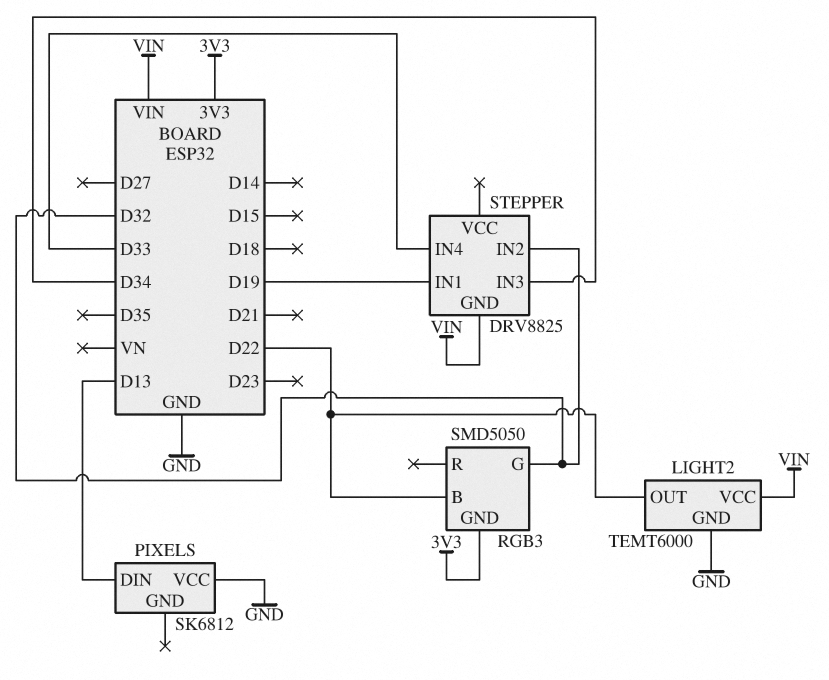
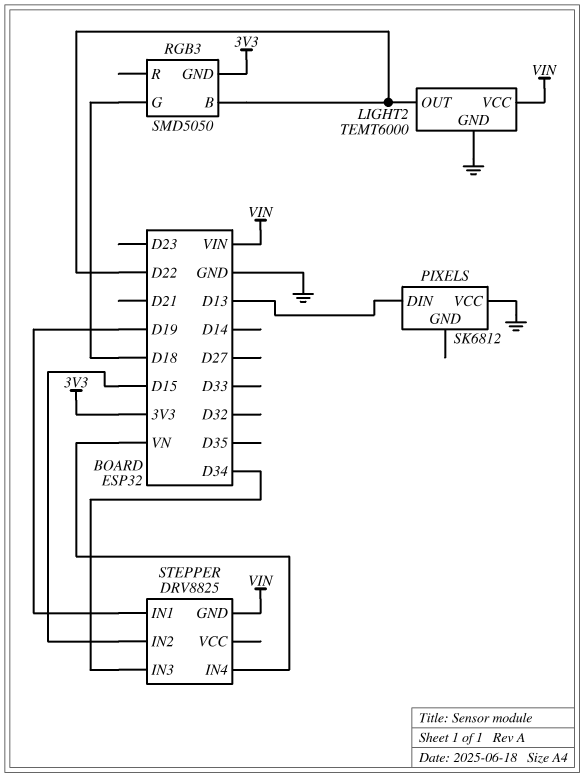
RGB3 pin G: D32 -> D18
STEPPER pin IN2: D32 -> D15
STEPPER pin IN4: D33 -> VN

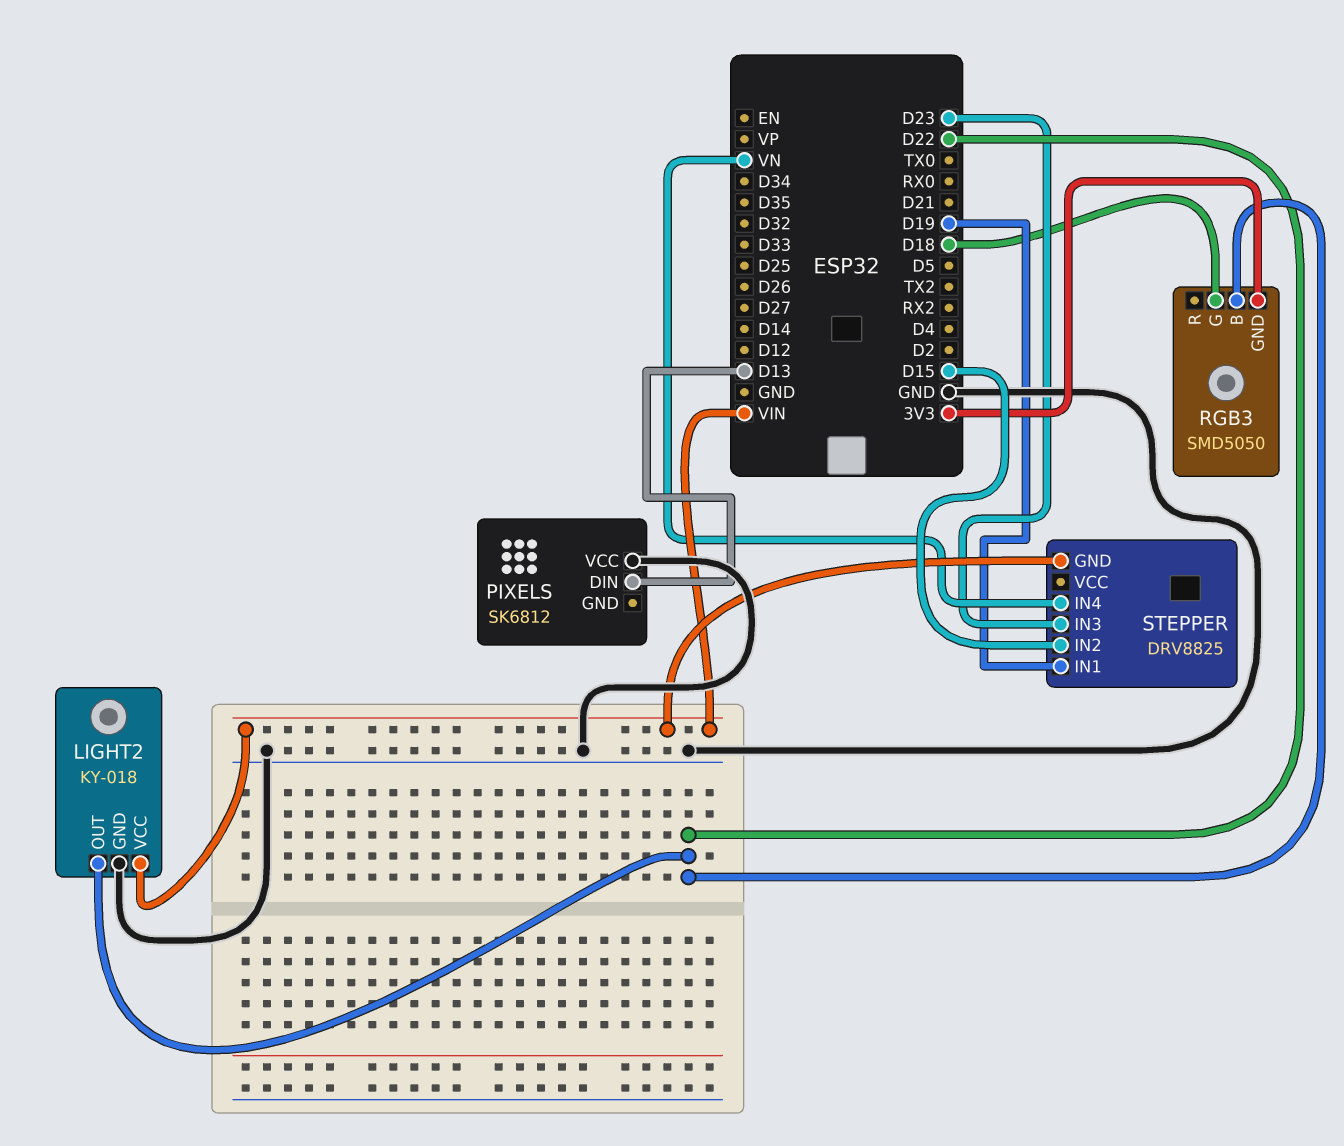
LIGHT2: TEMT6000 -> KY-018
STEPPER pin IN3: D34 -> D23

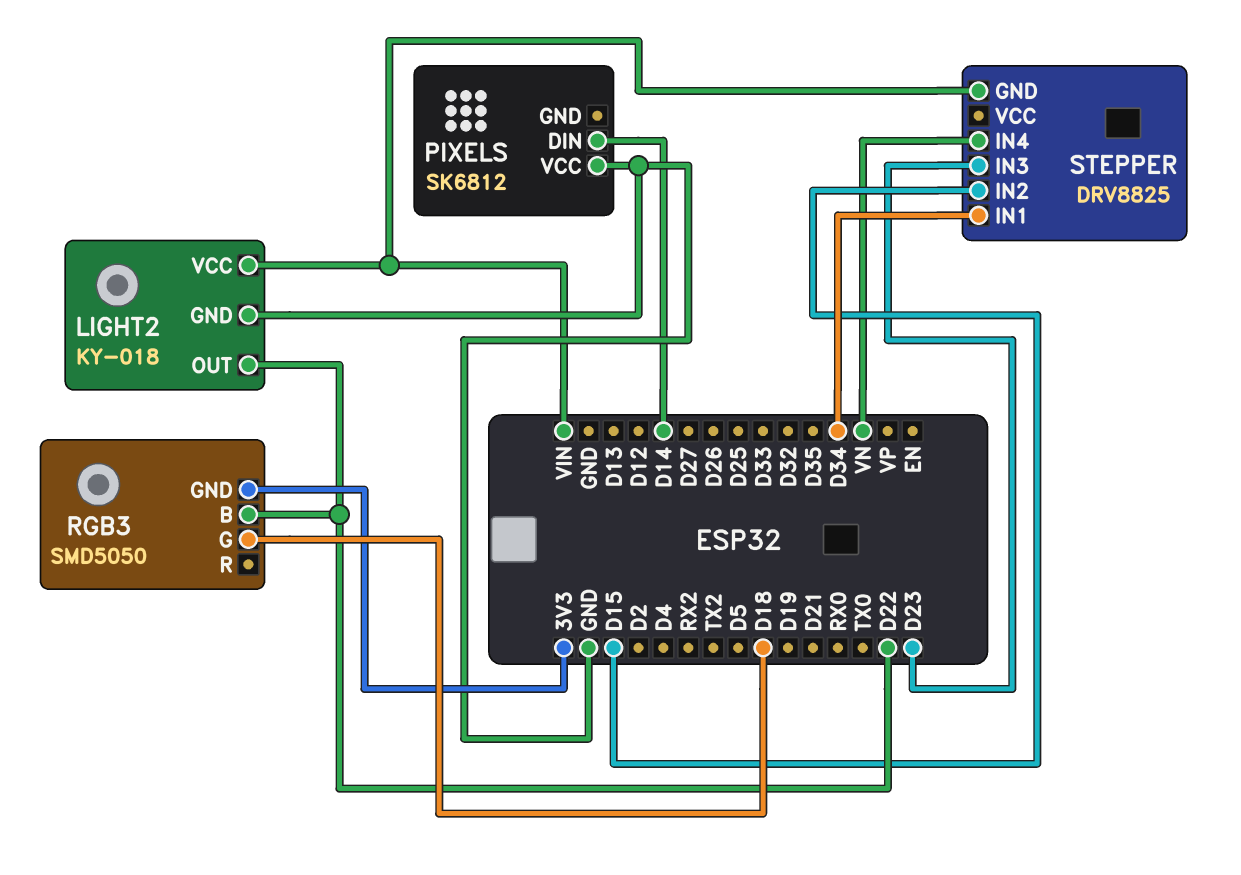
PIXELS pin DIN: D13 -> D14
STEPPER pin IN1: D19 -> D34

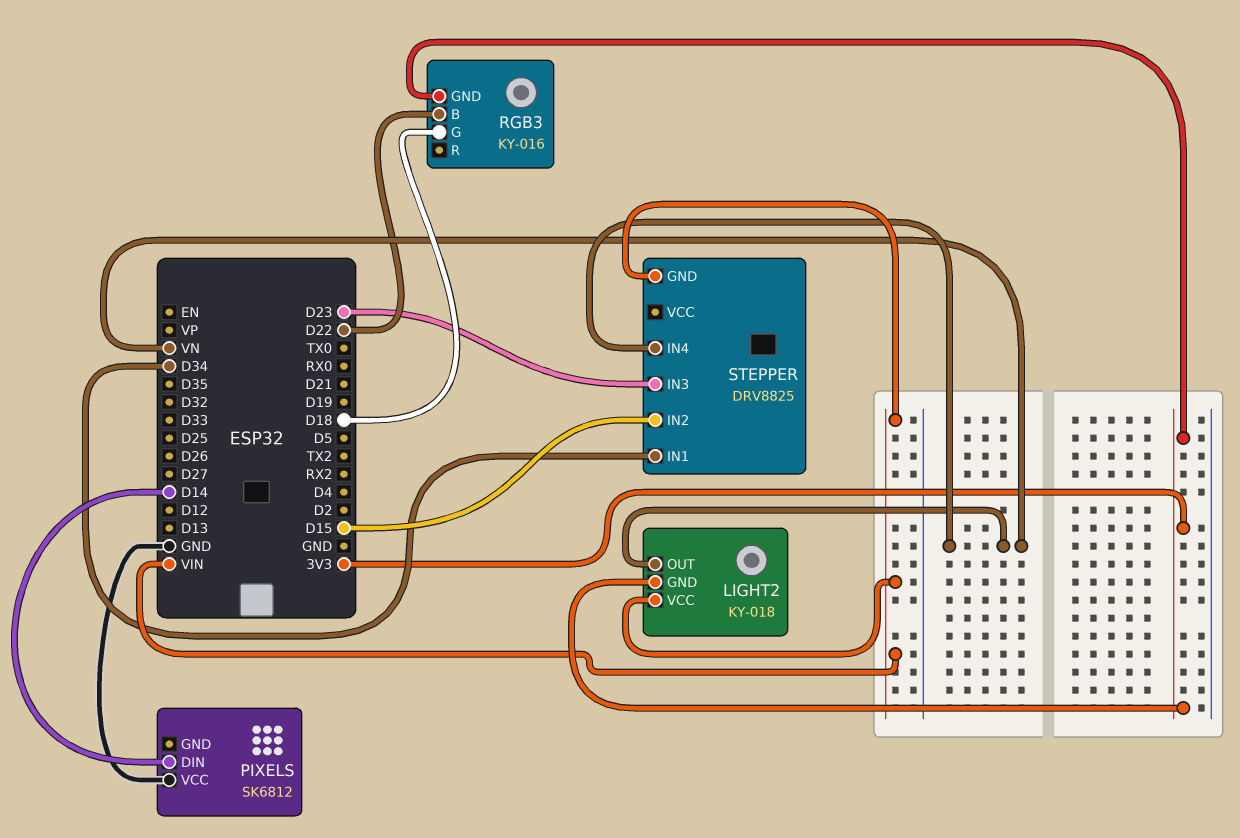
LIGHT2 pin GND: GND -> 3V3
LIGHT2 pin OUT: D22 -> VN
RGB3: SMD5050 -> KY-016

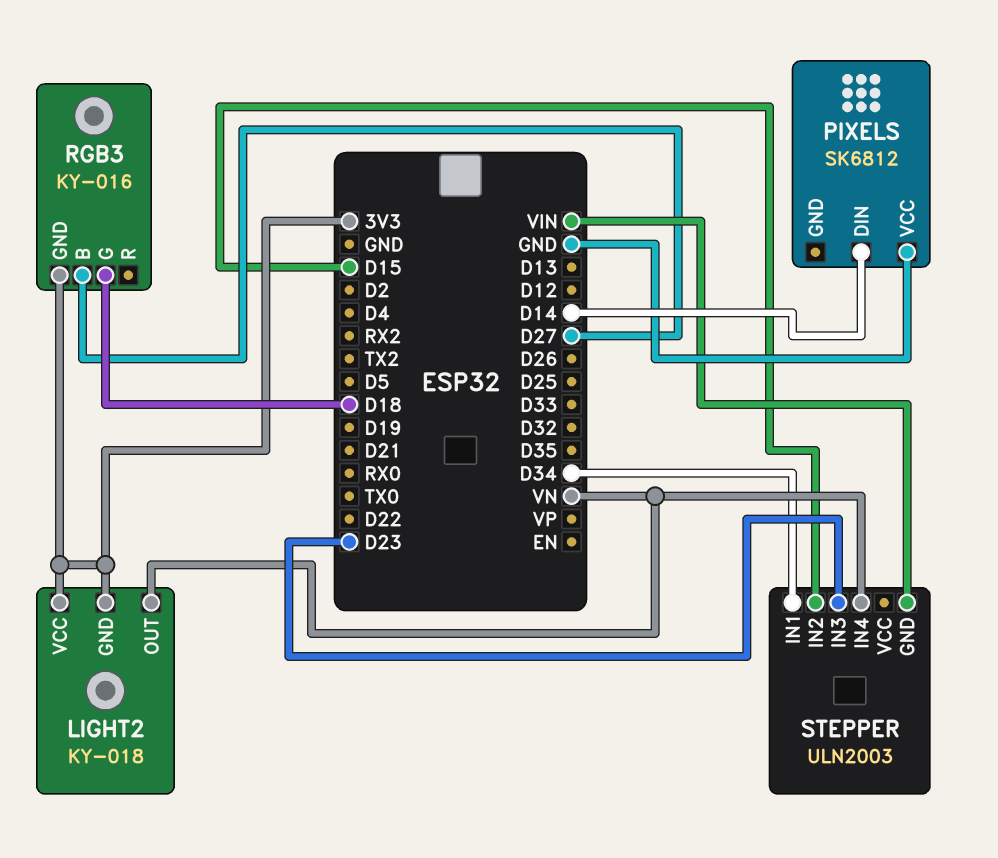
LIGHT2 pin VCC: VIN -> 3V3
RGB3 pin B: D22 -> D27
STEPPER: DRV8825 -> ULN2003

